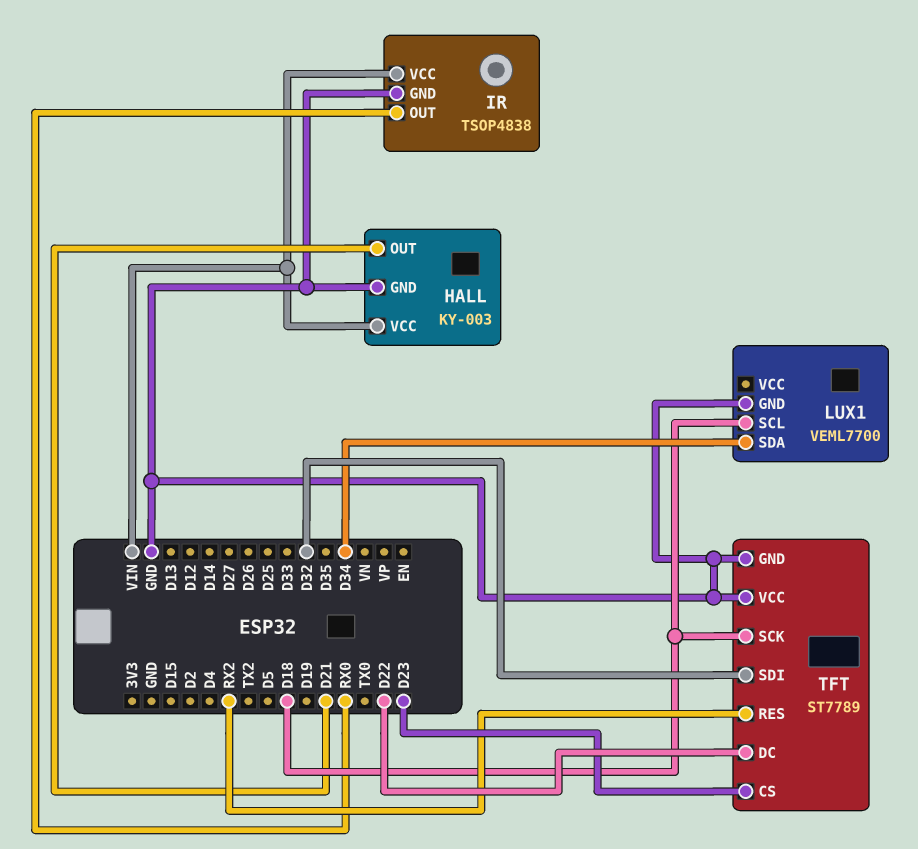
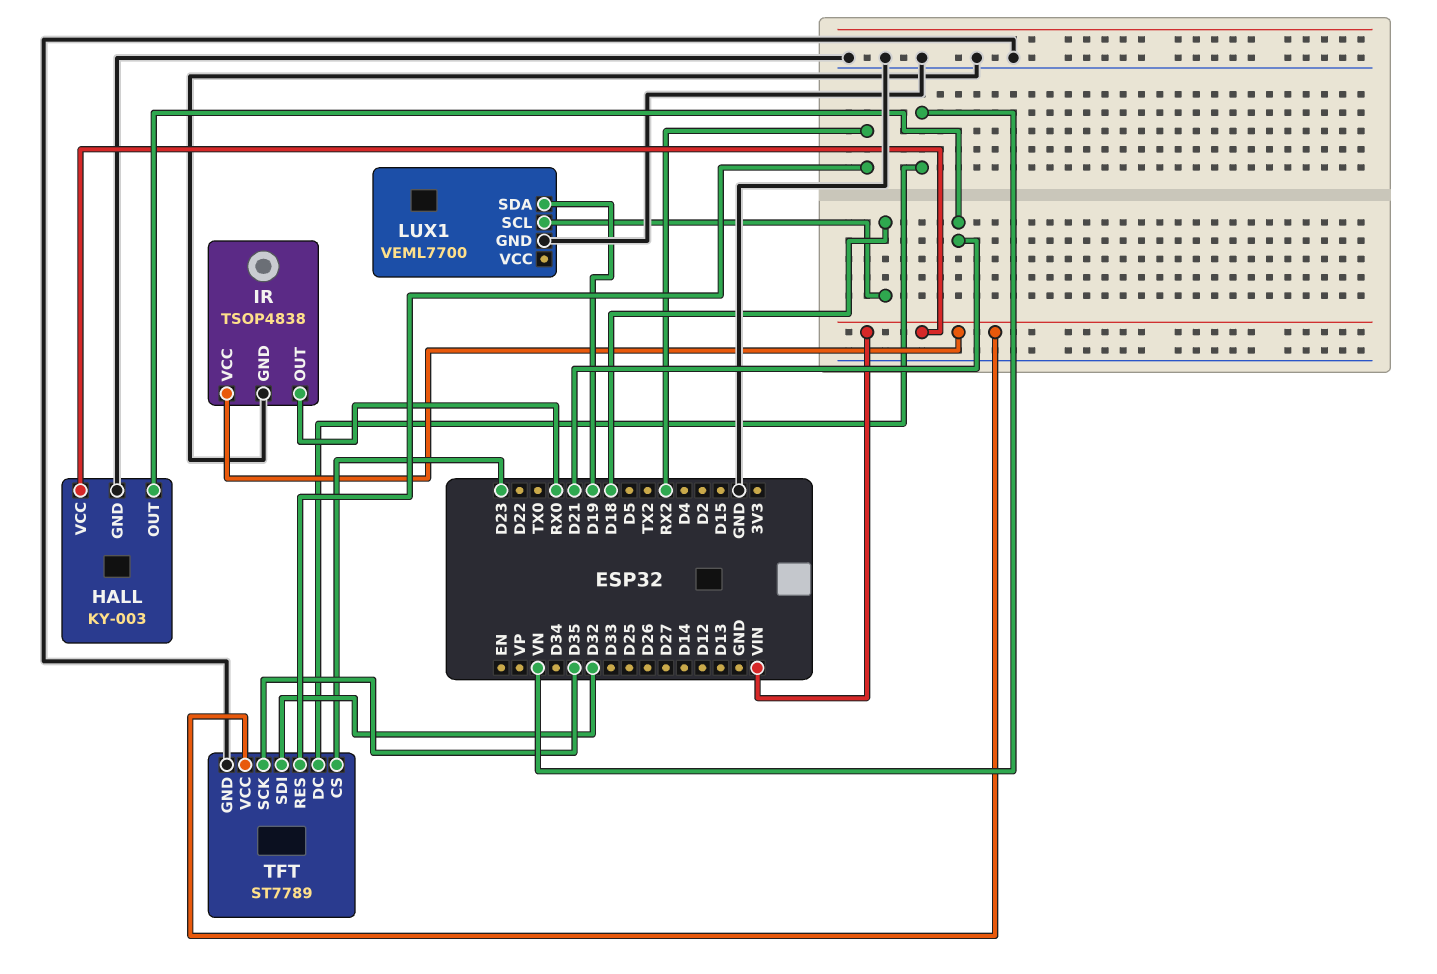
LUX1 pin SDA: D34 -> D19
TFT pin DC: D22 -> VN
TFT pin SCK: D18 -> D35
TFT pin VCC: GND -> VIN

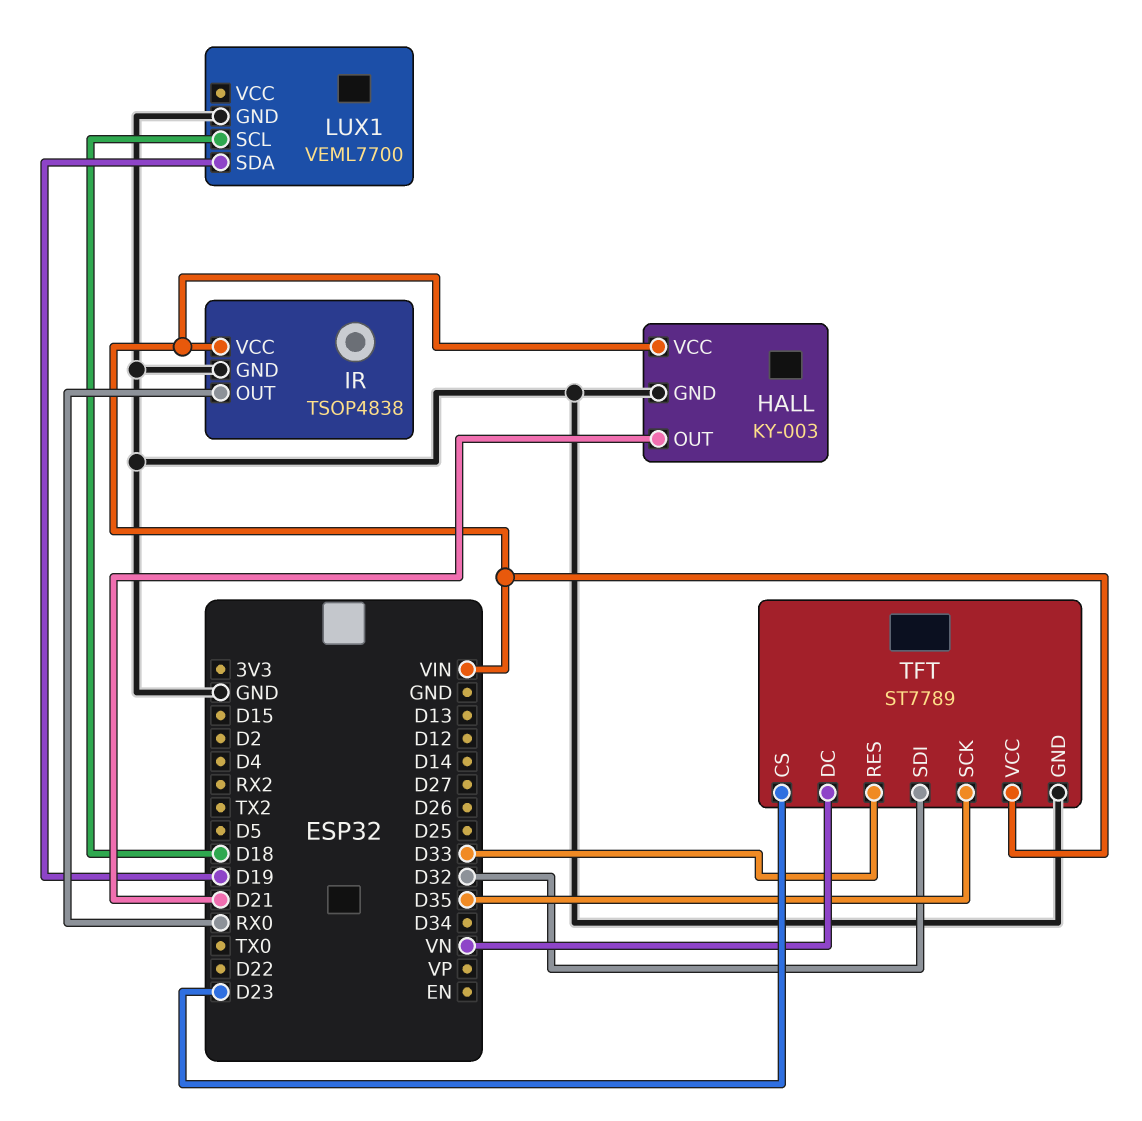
TFT pin RES: RX2 -> D33

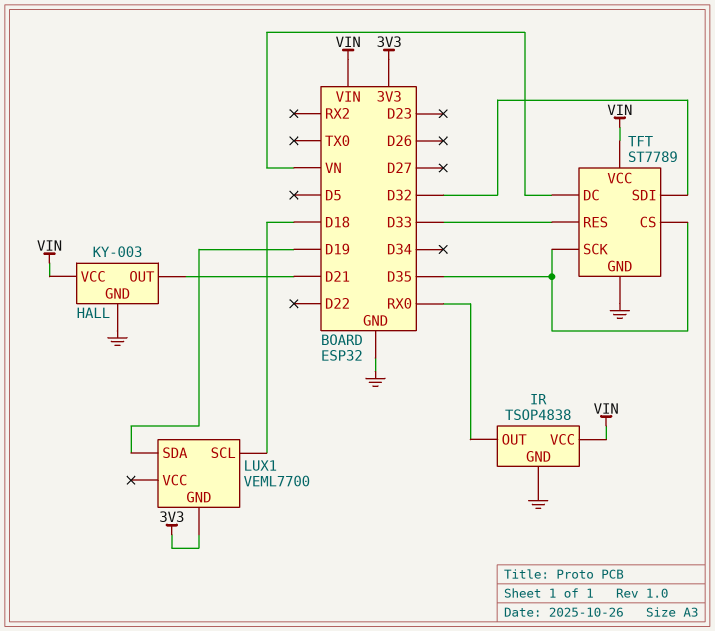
LUX1 pin GND: GND -> 3V3
TFT pin CS: D23 -> D35

